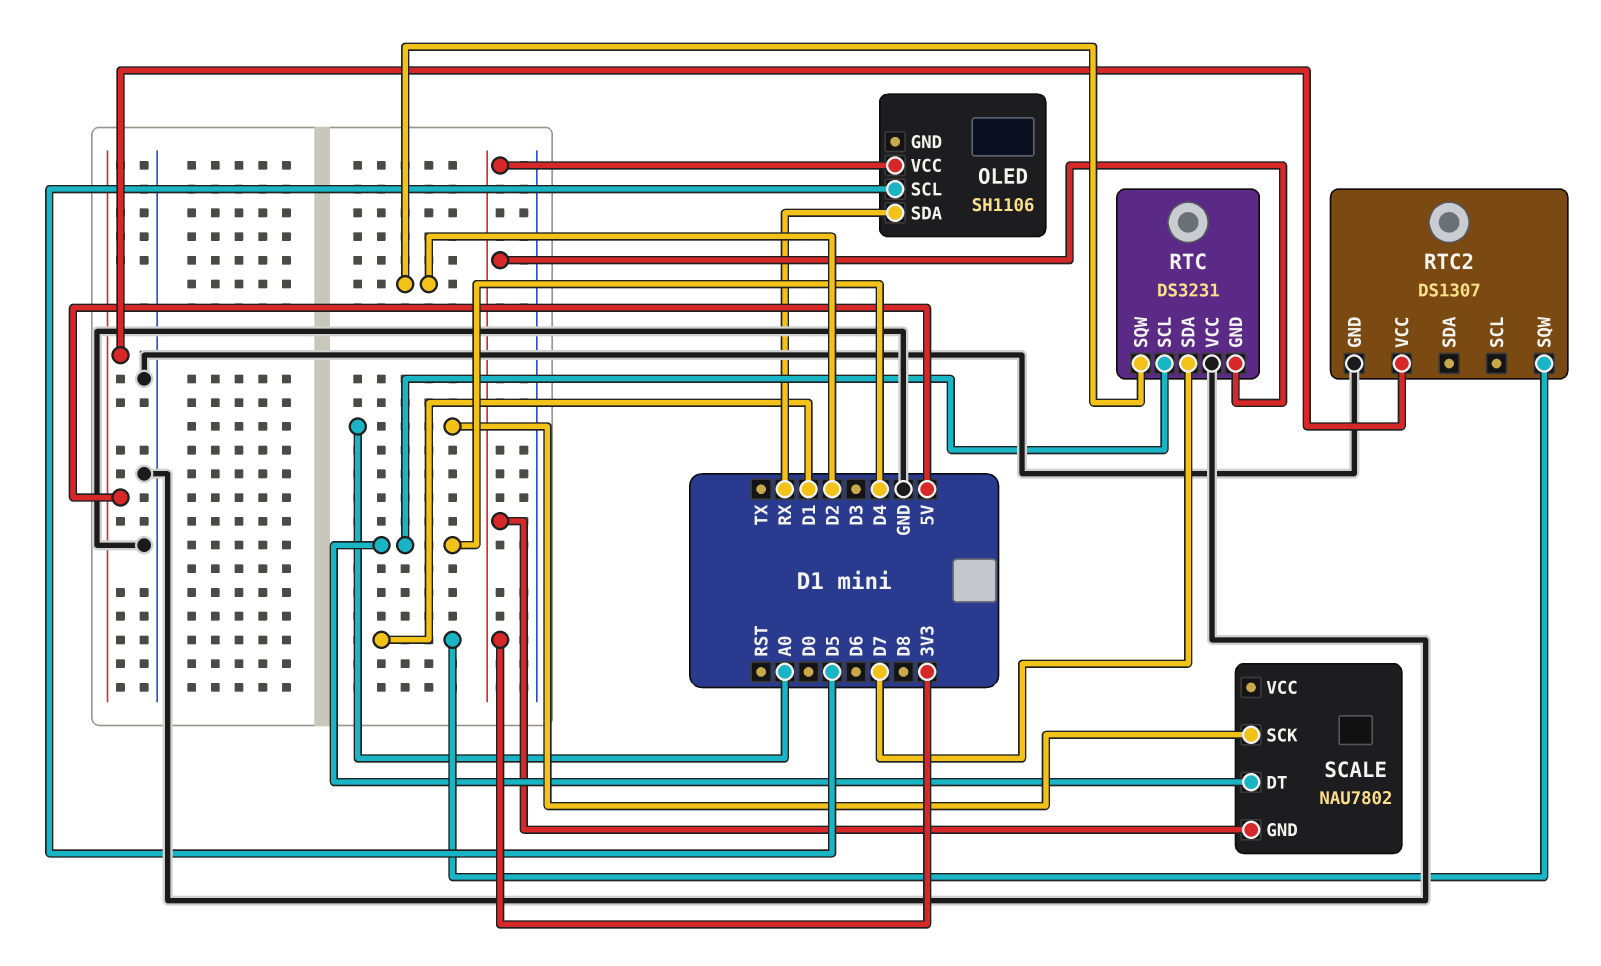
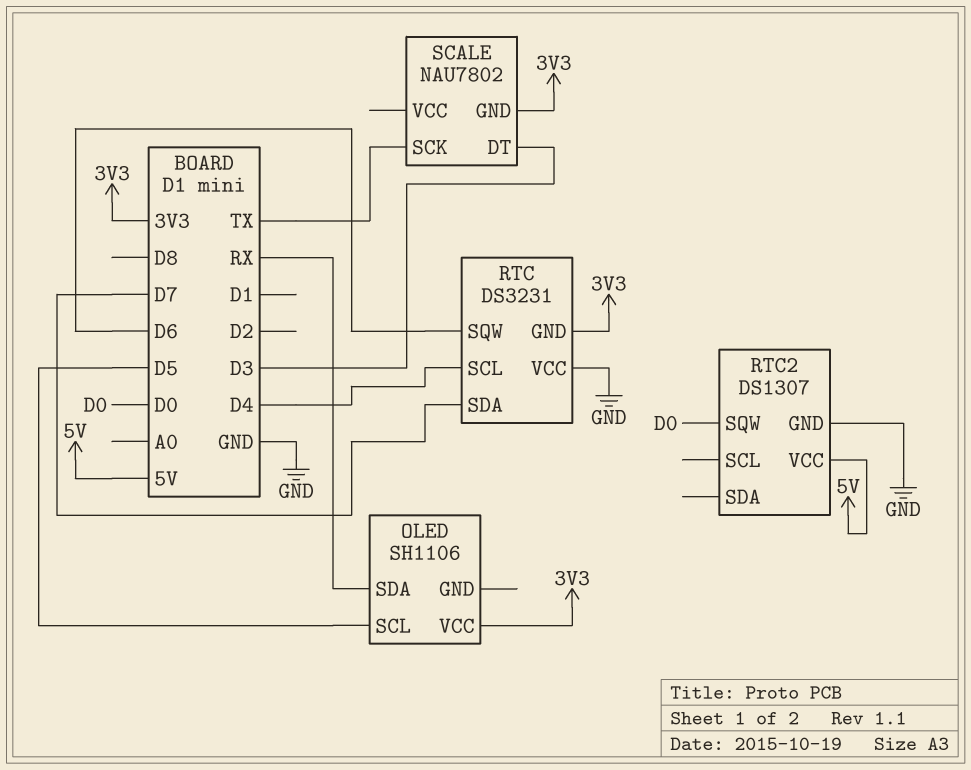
RTC pin SQW: D2 -> D6
RTC2 pin SQW: D1 -> D0
SCALE pin DT: D4 -> D3
SCALE pin SCK: A0 -> TX

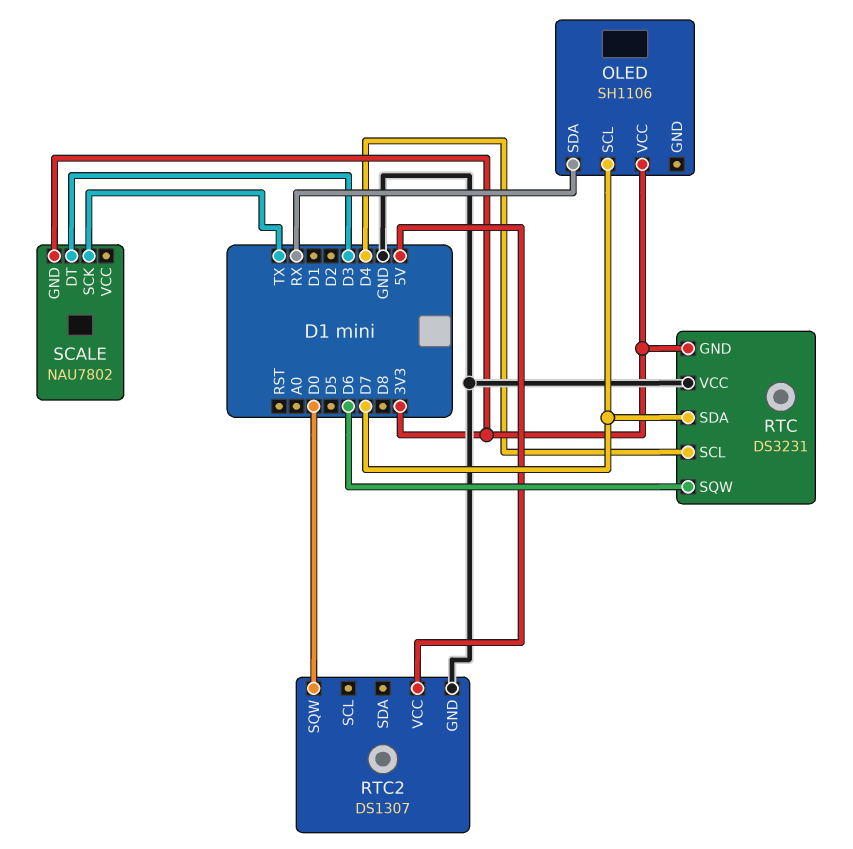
OLED pin SCL: D5 -> D7

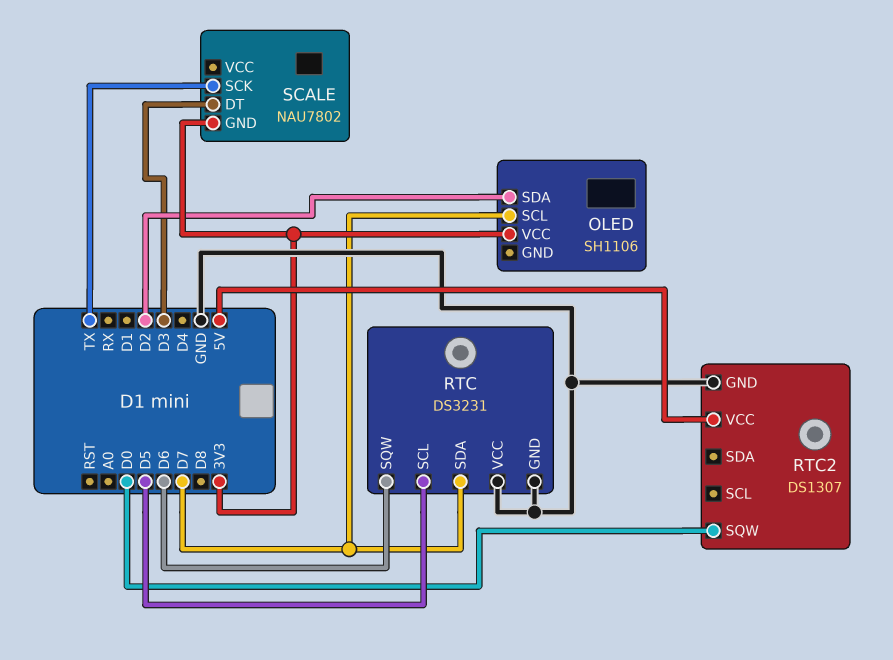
OLED pin SDA: RX -> D2
RTC pin GND: 3V3 -> GND
RTC pin SCL: D4 -> D5

